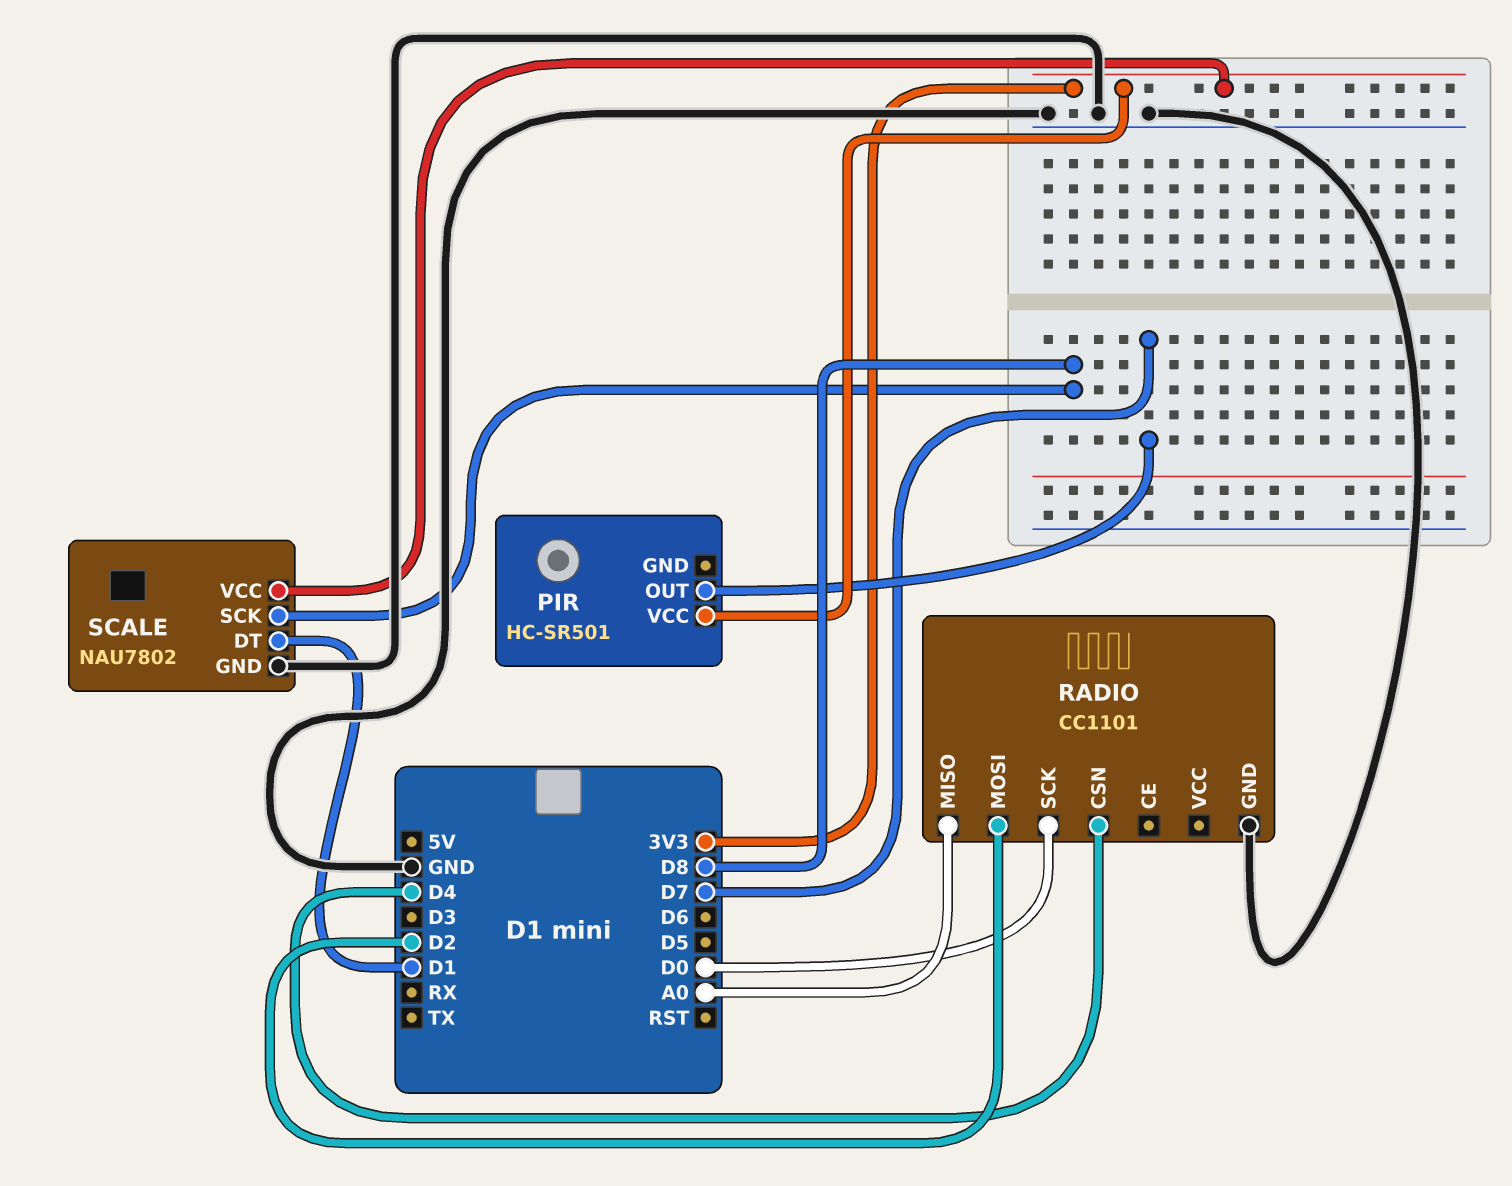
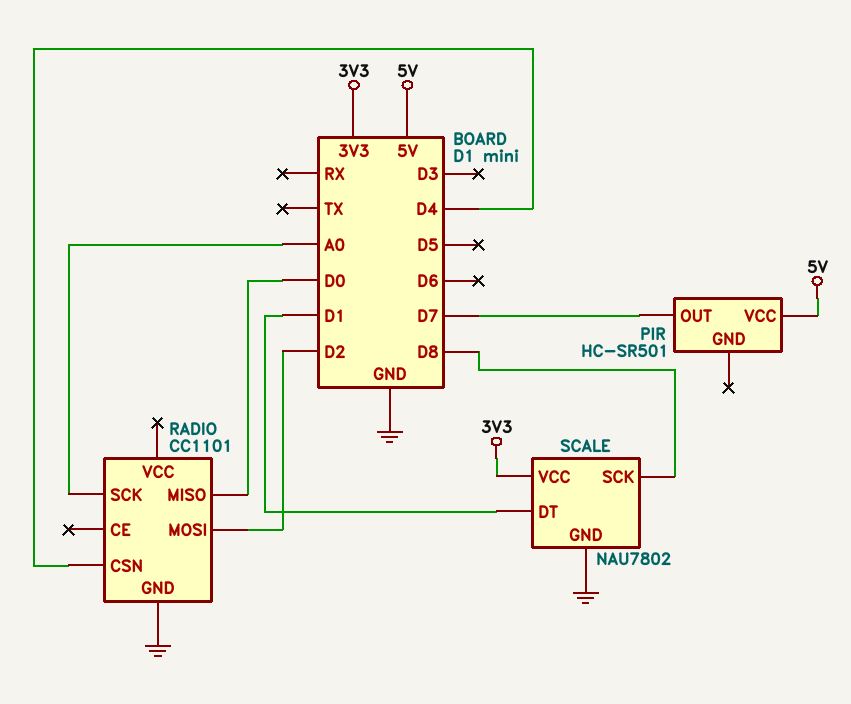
PIR pin VCC: 3V3 -> 5V
RADIO pin MISO: A0 -> D0
RADIO pin SCK: D0 -> A0

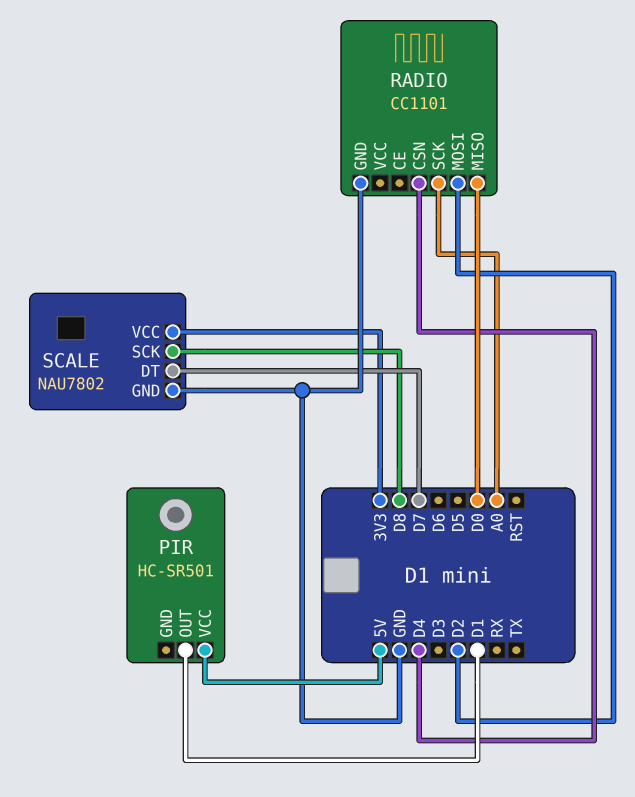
PIR pin OUT: D7 -> D1
SCALE pin DT: D1 -> D7

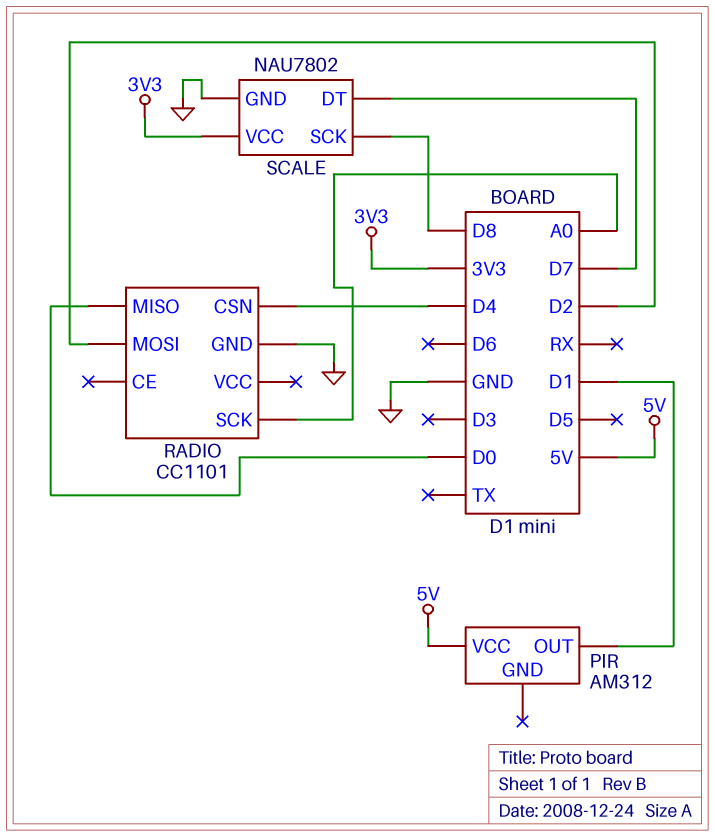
PIR: HC-SR501 -> AM312

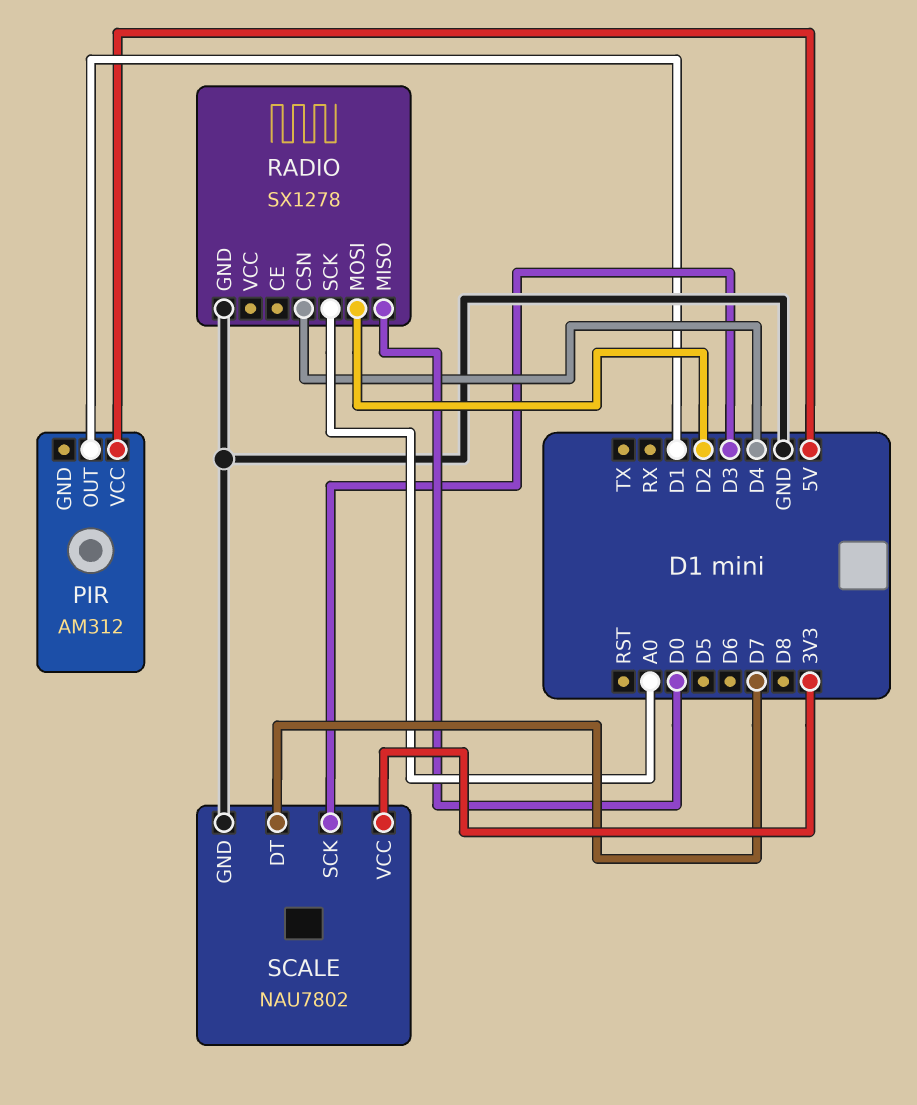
RADIO: CC1101 -> SX1278
SCALE pin SCK: D8 -> D3

